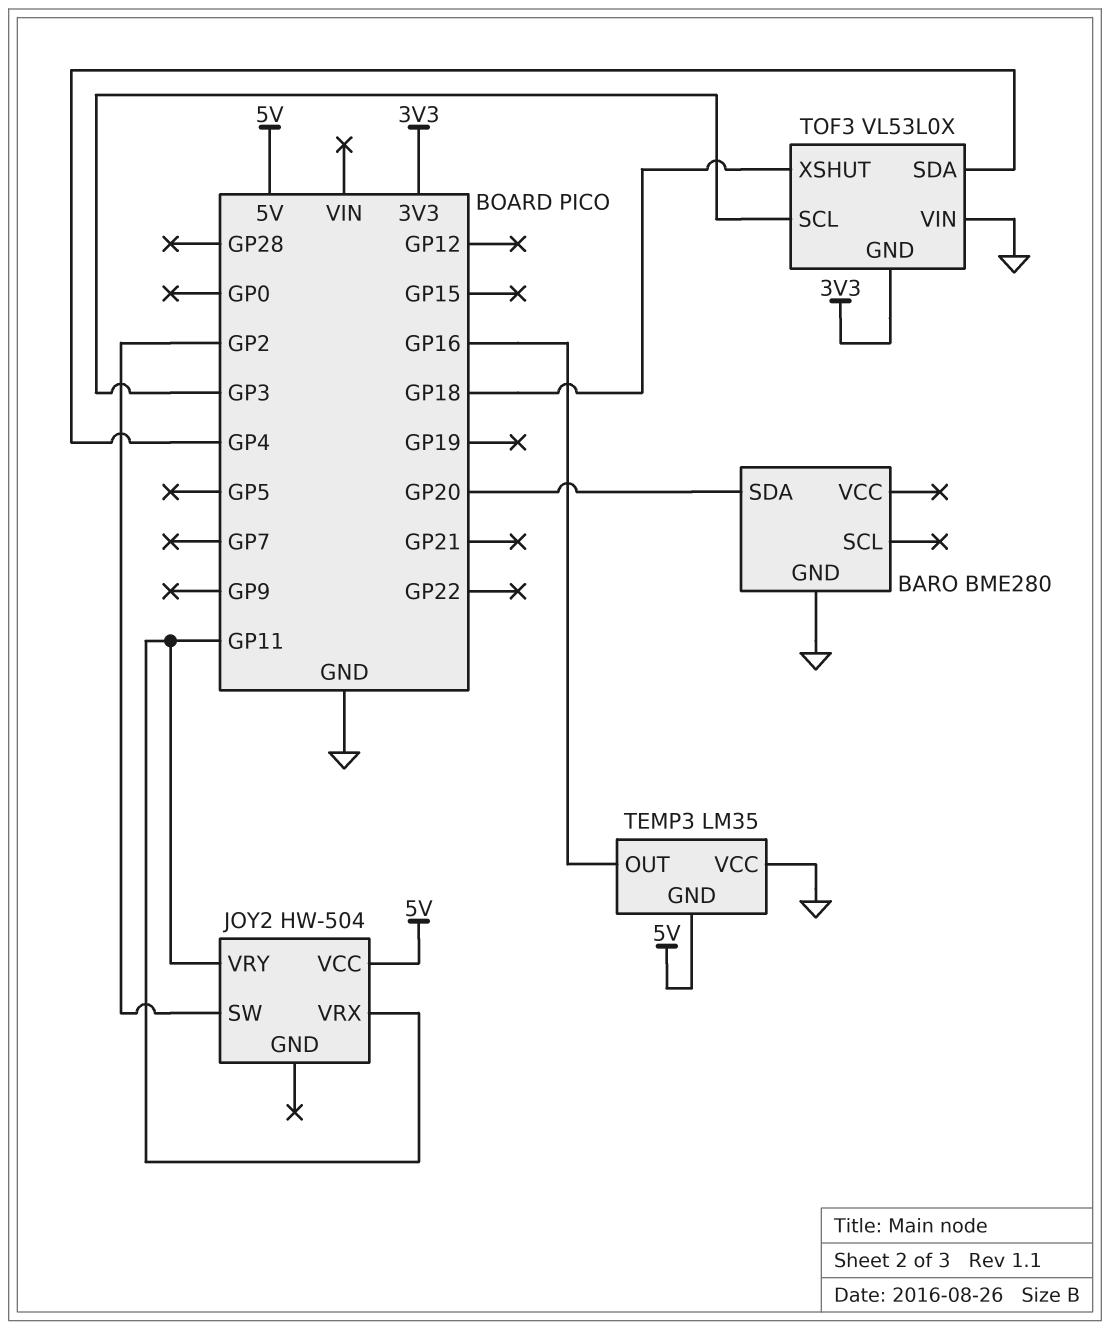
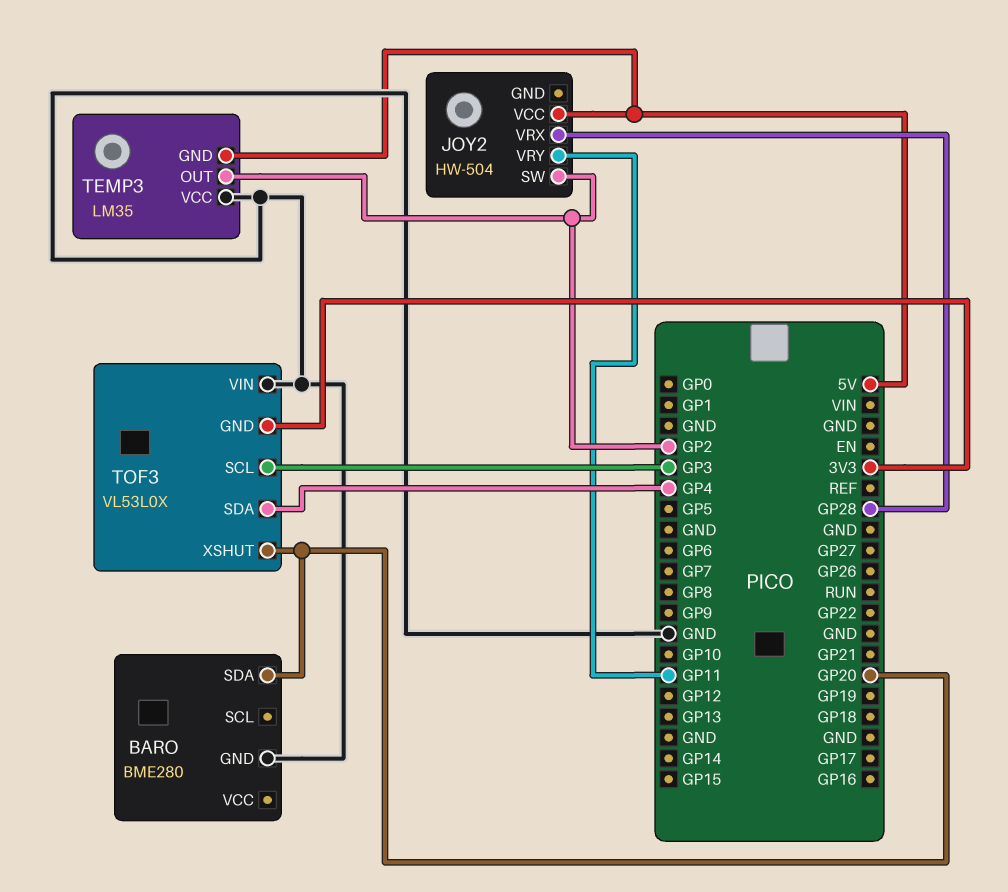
JOY2 pin VRX: GP11 -> GP28
TEMP3 pin OUT: GP16 -> GP2
TOF3 pin XSHUT: GP18 -> GP20

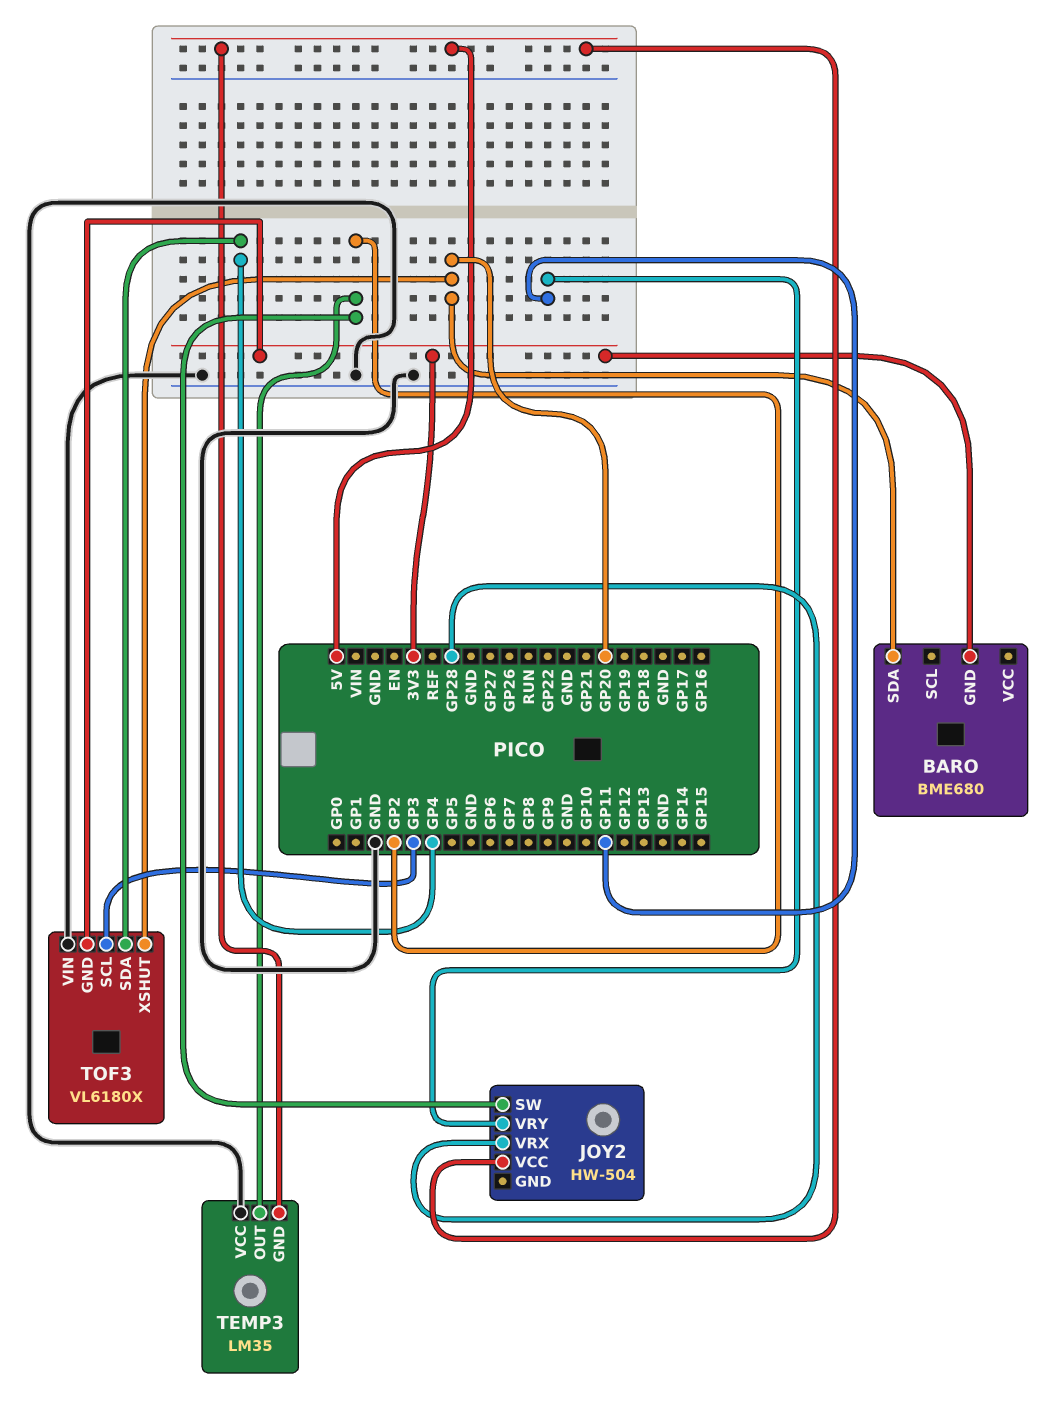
BARO: BME280 -> BME680
BARO pin GND: GND -> 3V3
TOF3: VL53L0X -> VL6180X

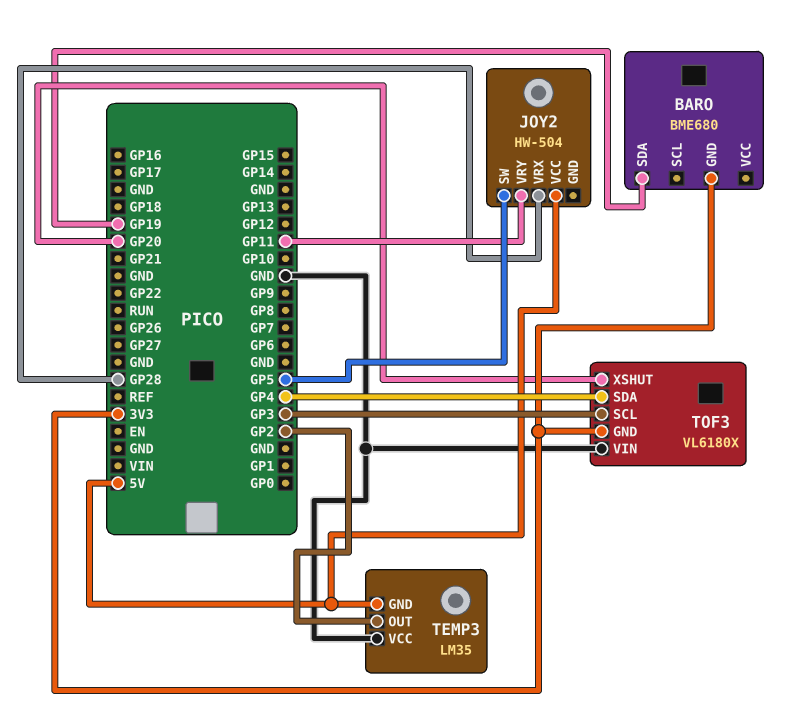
BARO pin SDA: GP20 -> GP19
JOY2 pin SW: GP2 -> GP5

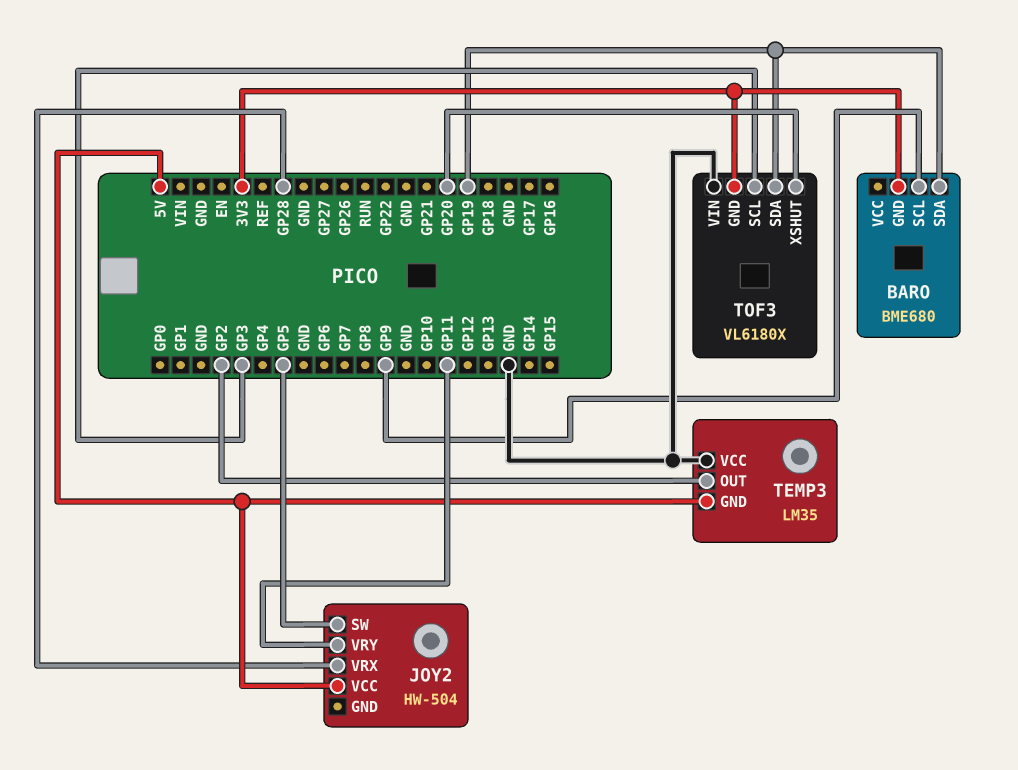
BARO pin SCL: none -> GP9
TOF3 pin SDA: GP4 -> GP19

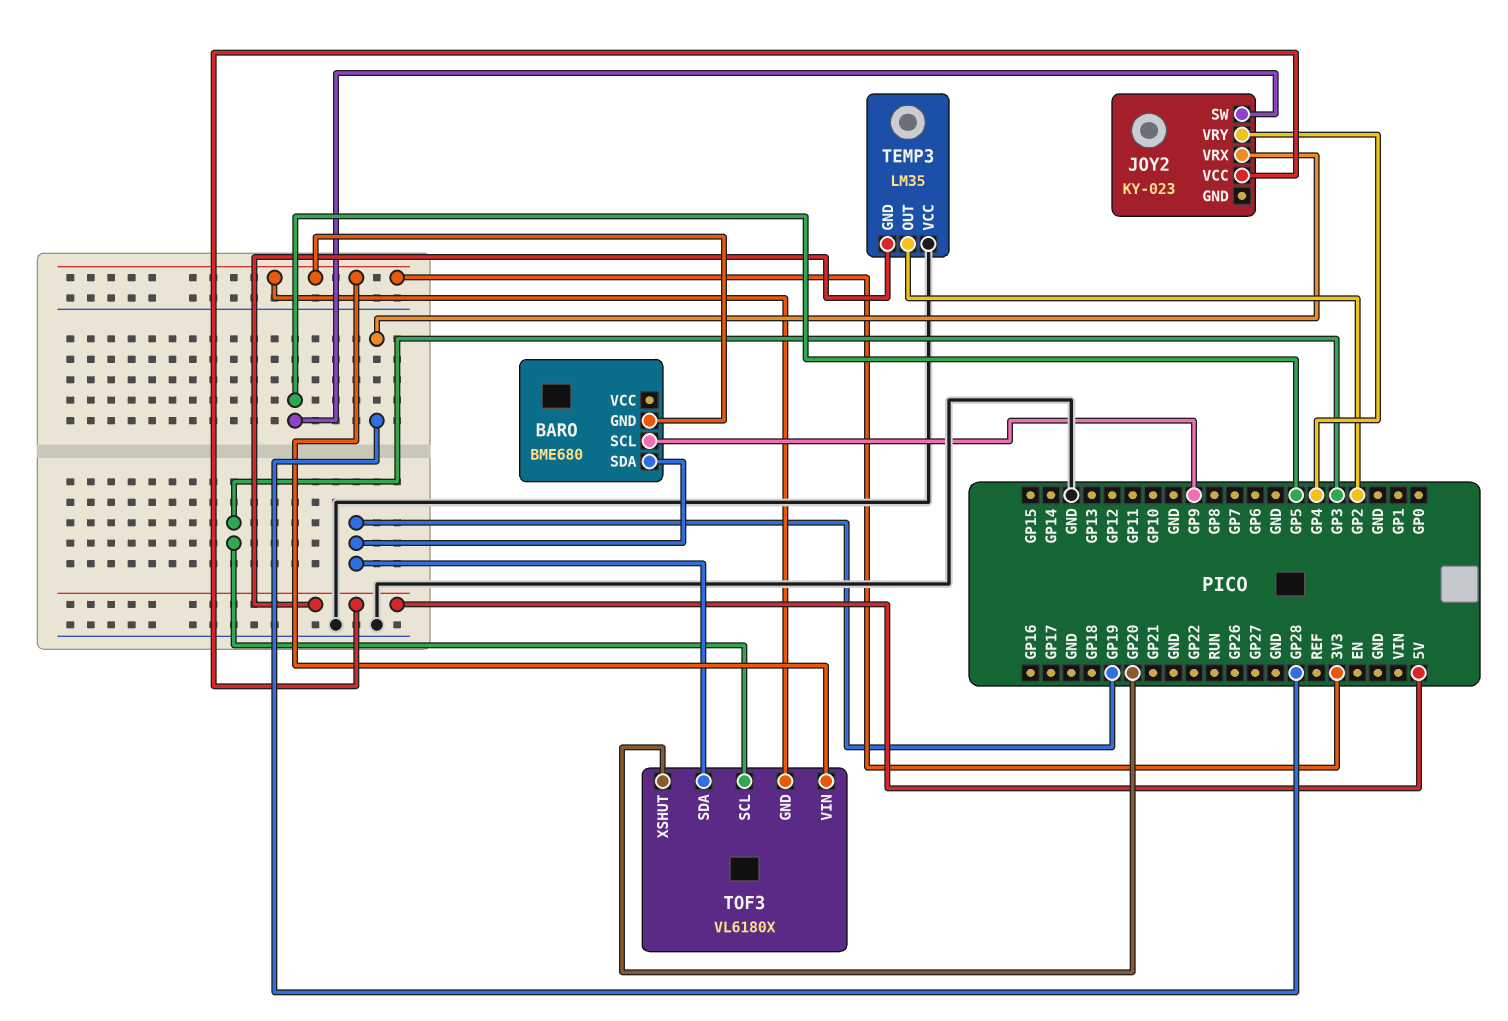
JOY2: HW-504 -> KY-023
JOY2 pin VRY: GP11 -> GP4
TOF3 pin VIN: GND -> 3V3

